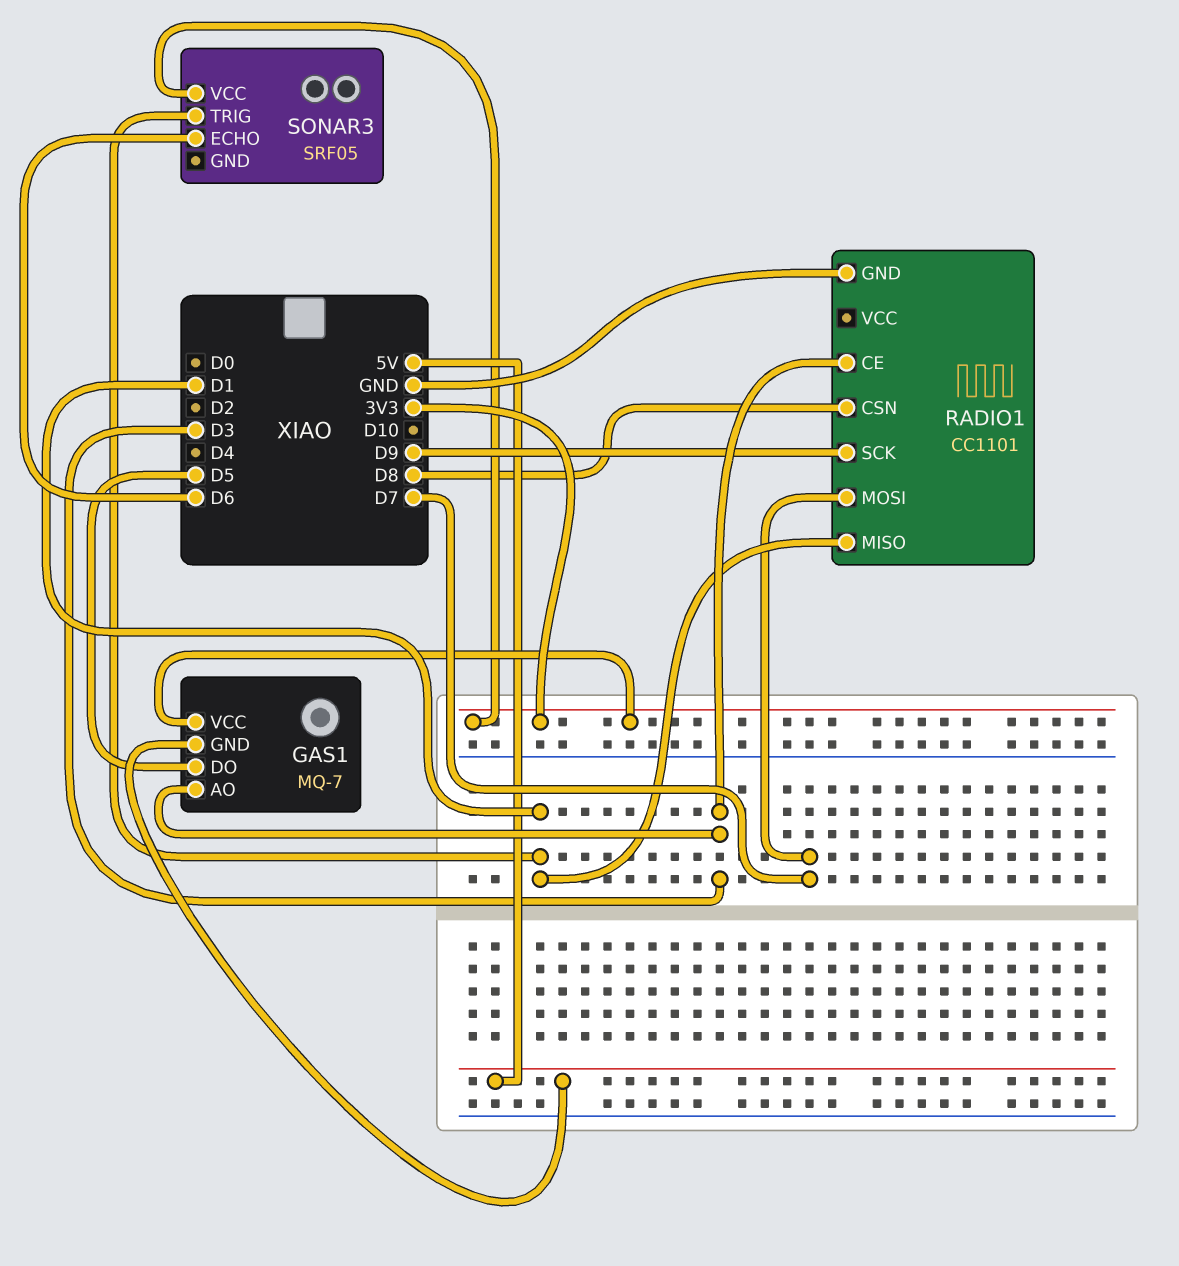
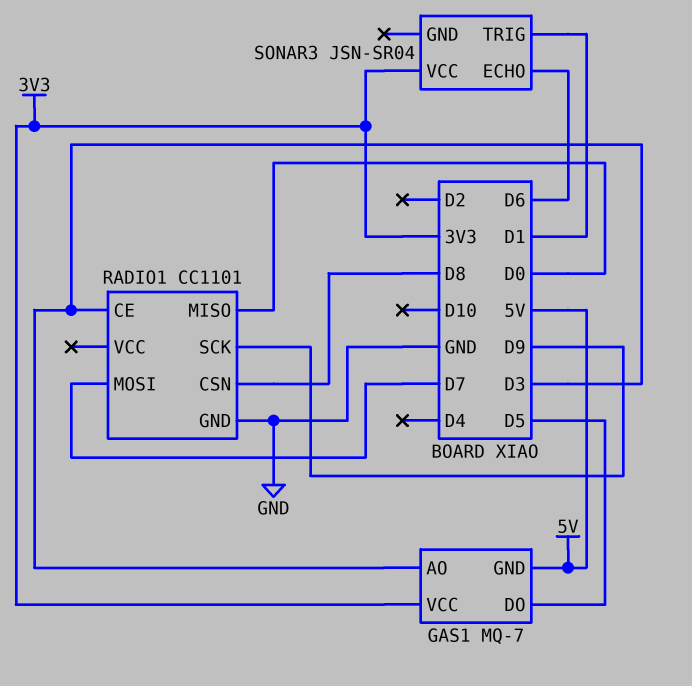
RADIO1 pin MISO: D1 -> D0
SONAR3: SRF05 -> JSN-SR04

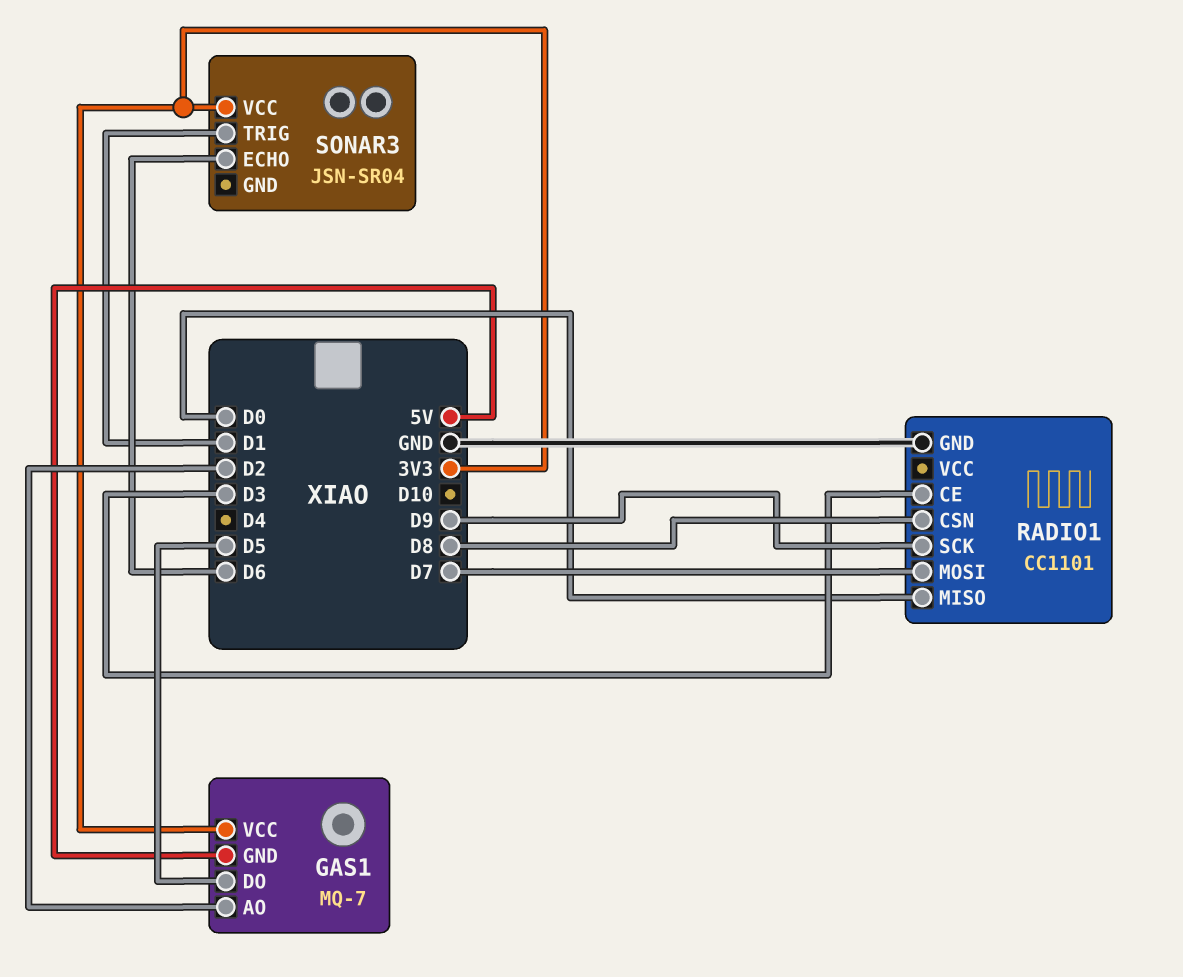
GAS1 pin AO: D3 -> D2

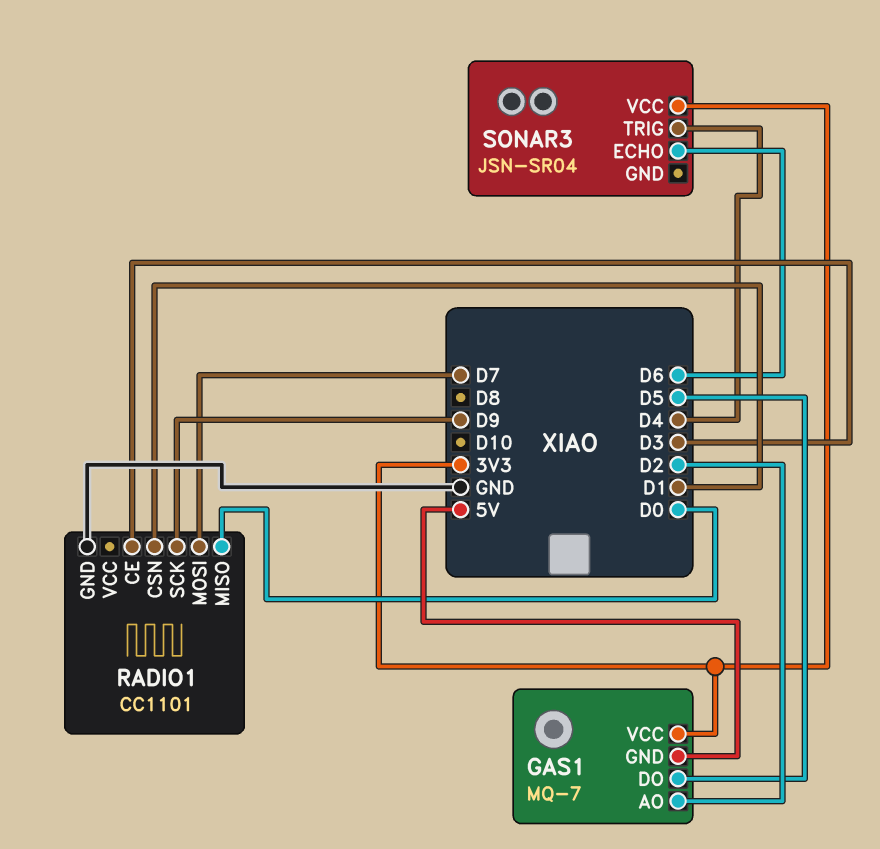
RADIO1 pin CSN: D8 -> D1
SONAR3 pin TRIG: D1 -> D4

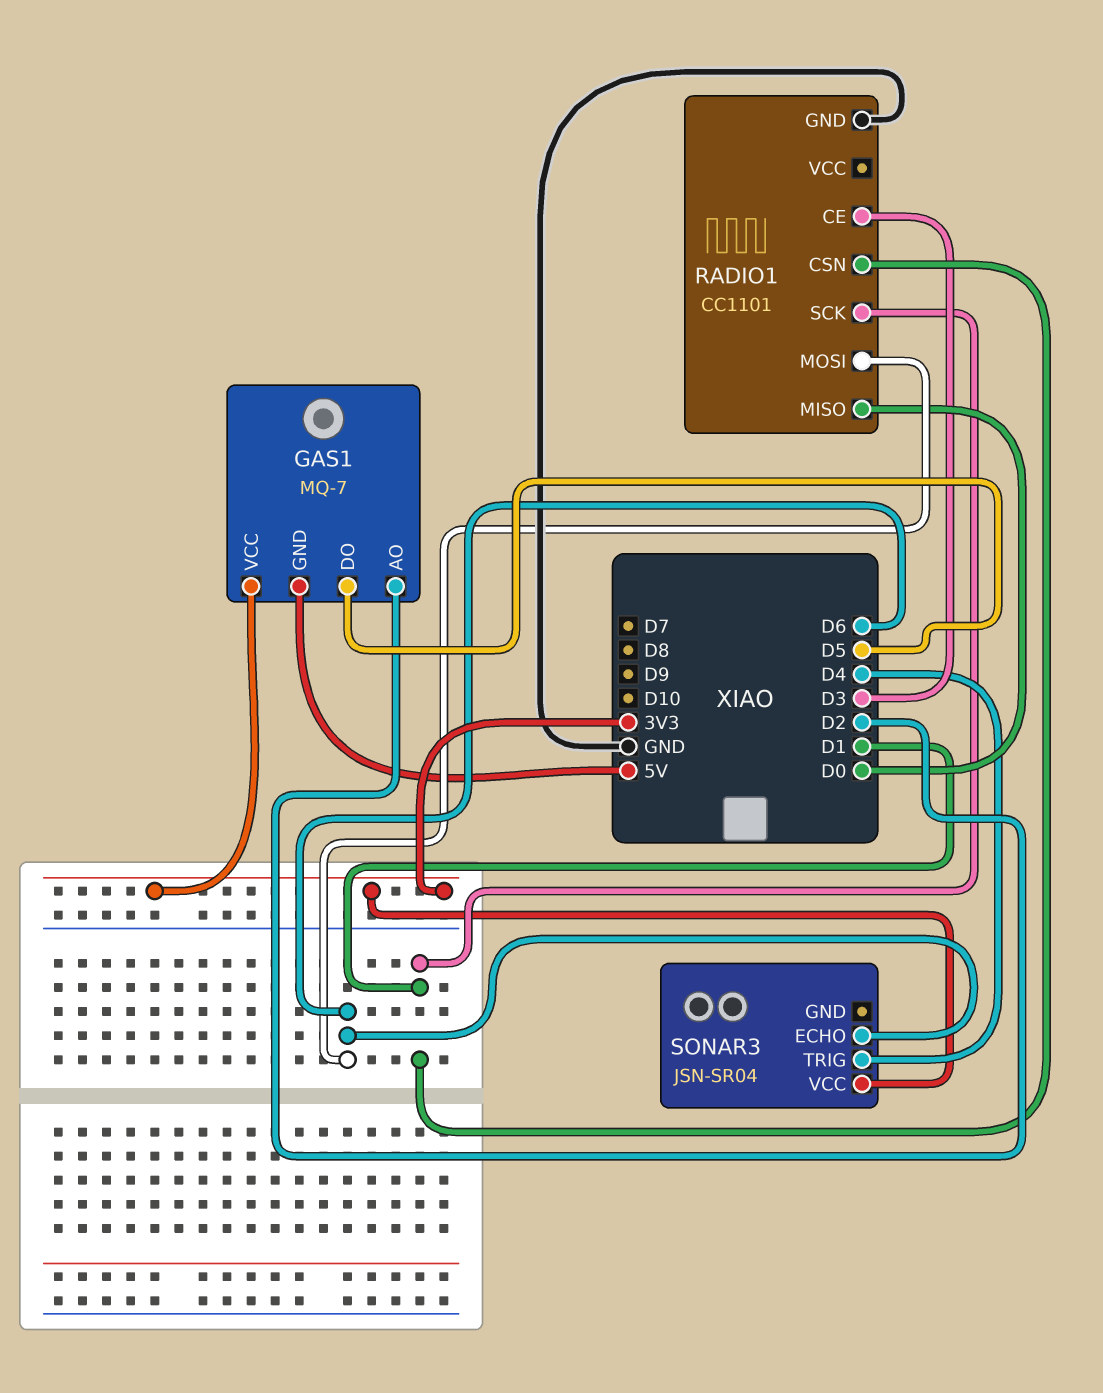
RADIO1 pin MOSI: D7 -> D6
RADIO1 pin SCK: D9 -> D1

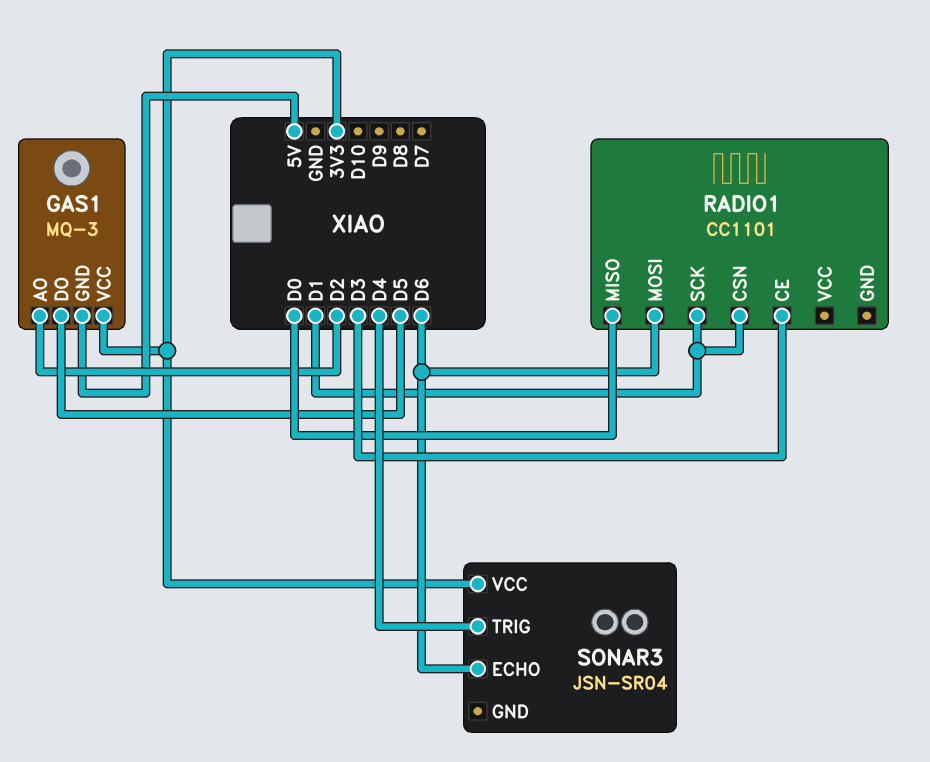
GAS1: MQ-7 -> MQ-3
RADIO1 pin GND: GND -> none

